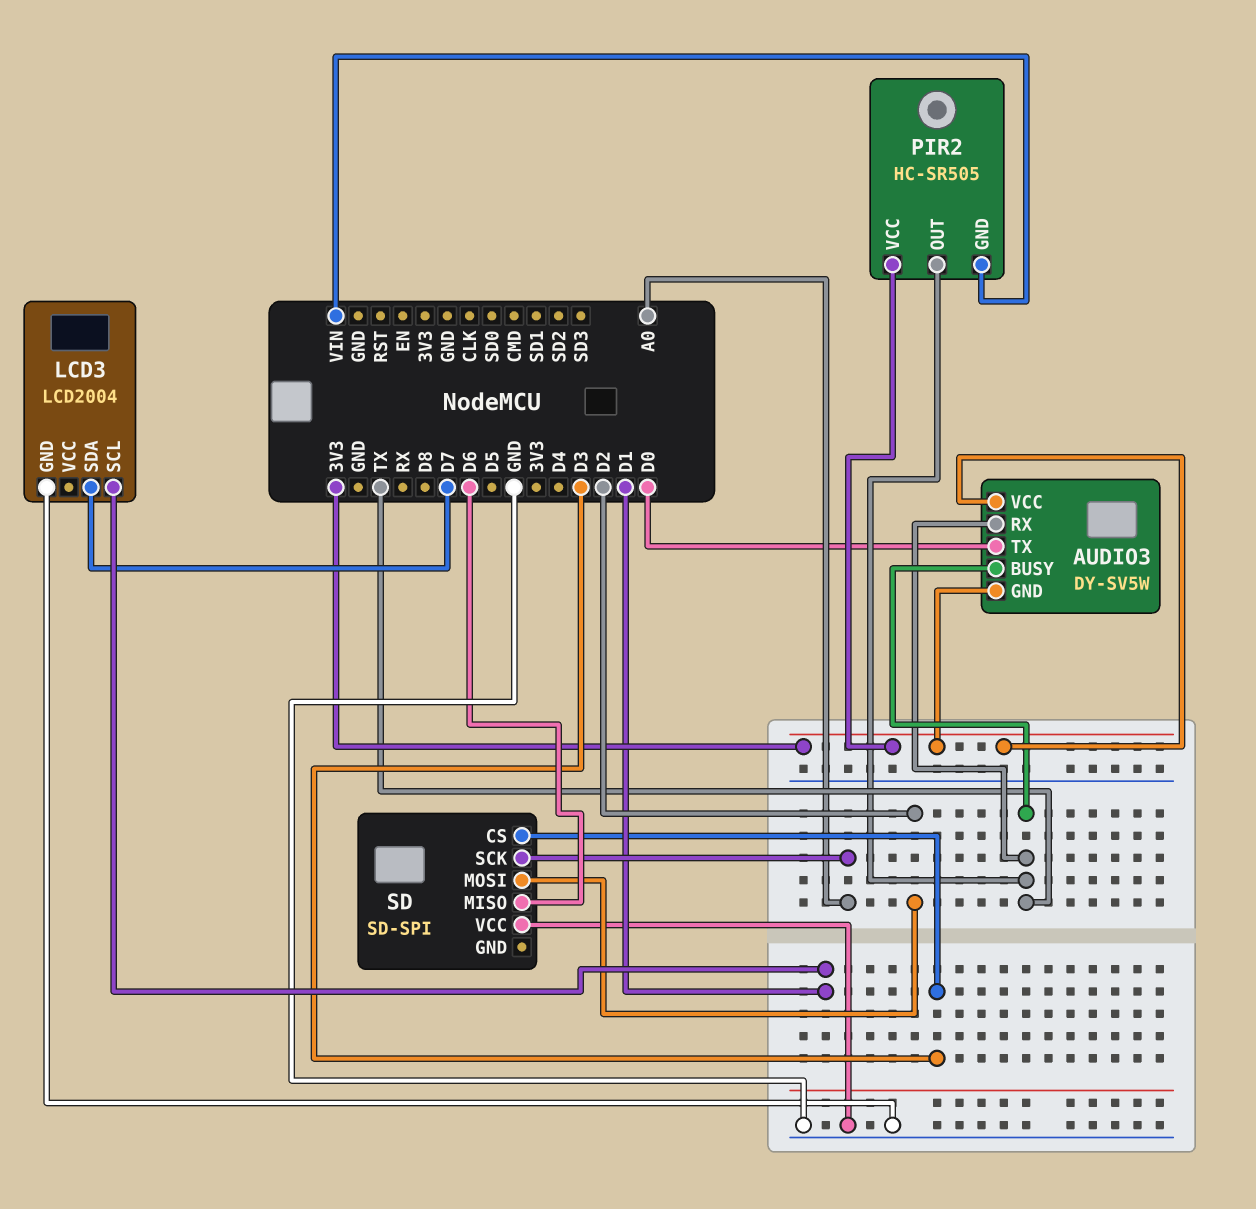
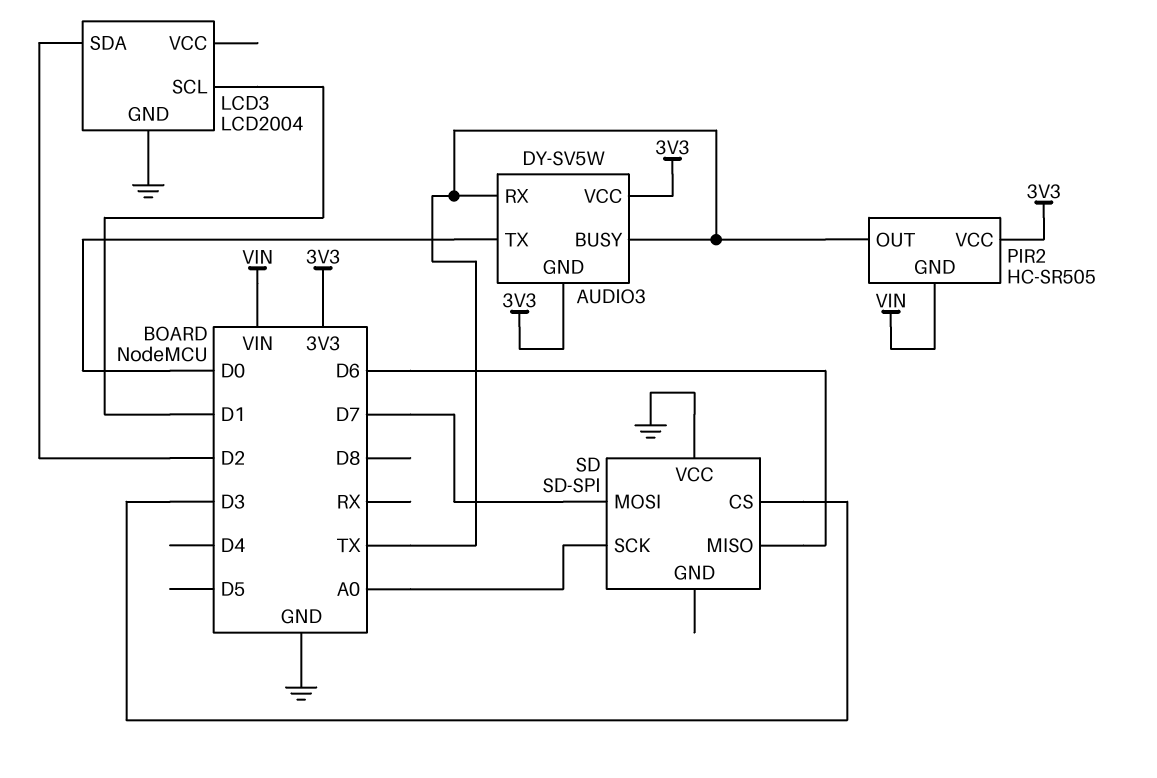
LCD3 pin SDA: D7 -> D2
SD pin MOSI: D2 -> D7

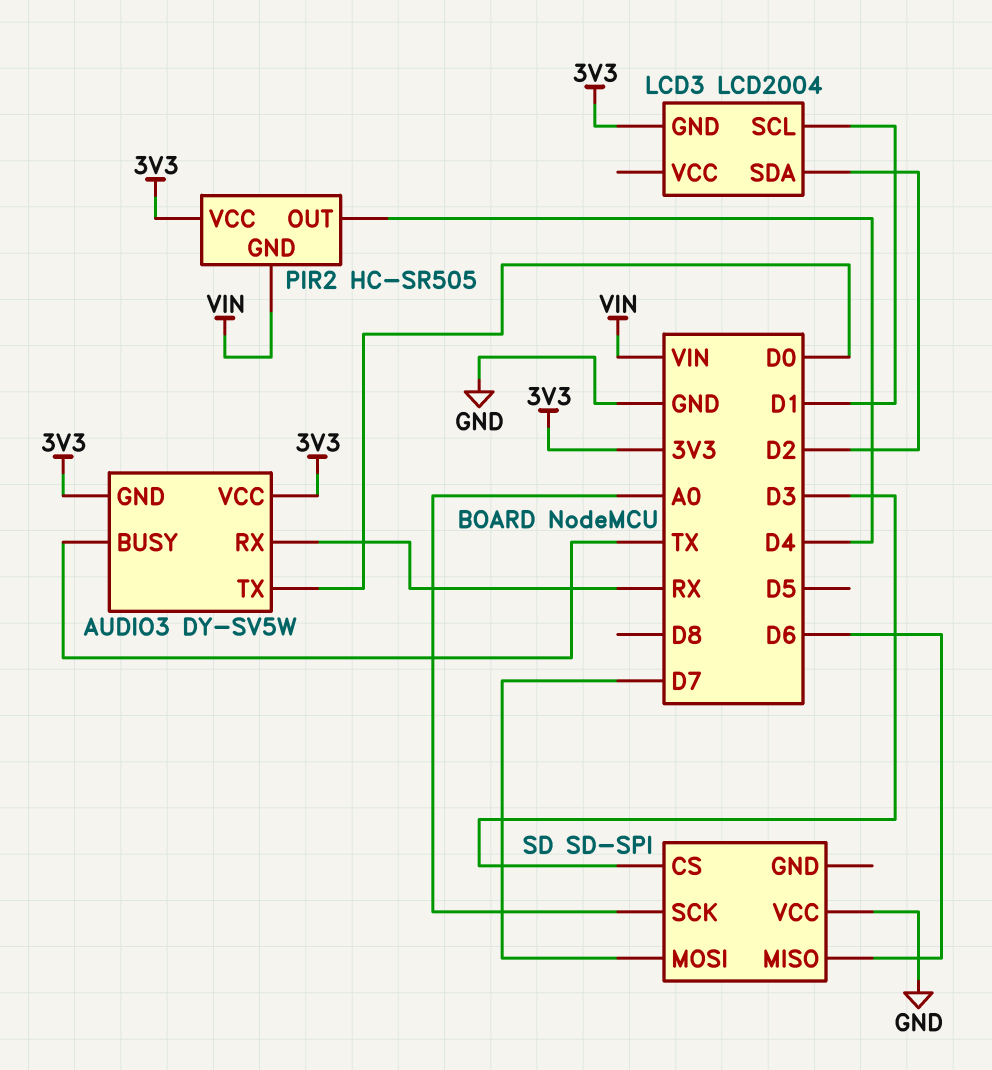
AUDIO3 pin RX: TX -> RX
LCD3 pin GND: GND -> 3V3
PIR2 pin OUT: TX -> D4

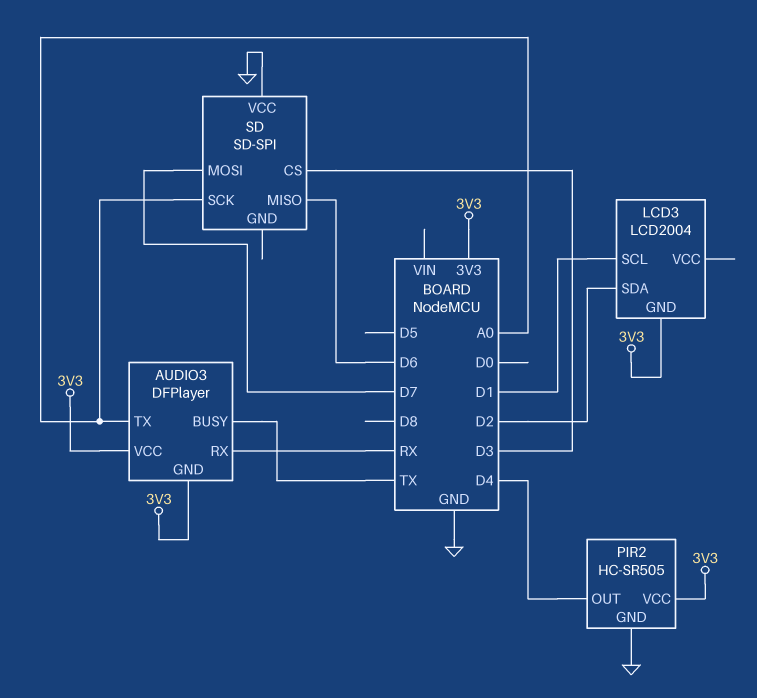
AUDIO3: DY-SV5W -> DFPlayer
AUDIO3 pin TX: D0 -> A0
PIR2 pin GND: VIN -> GND

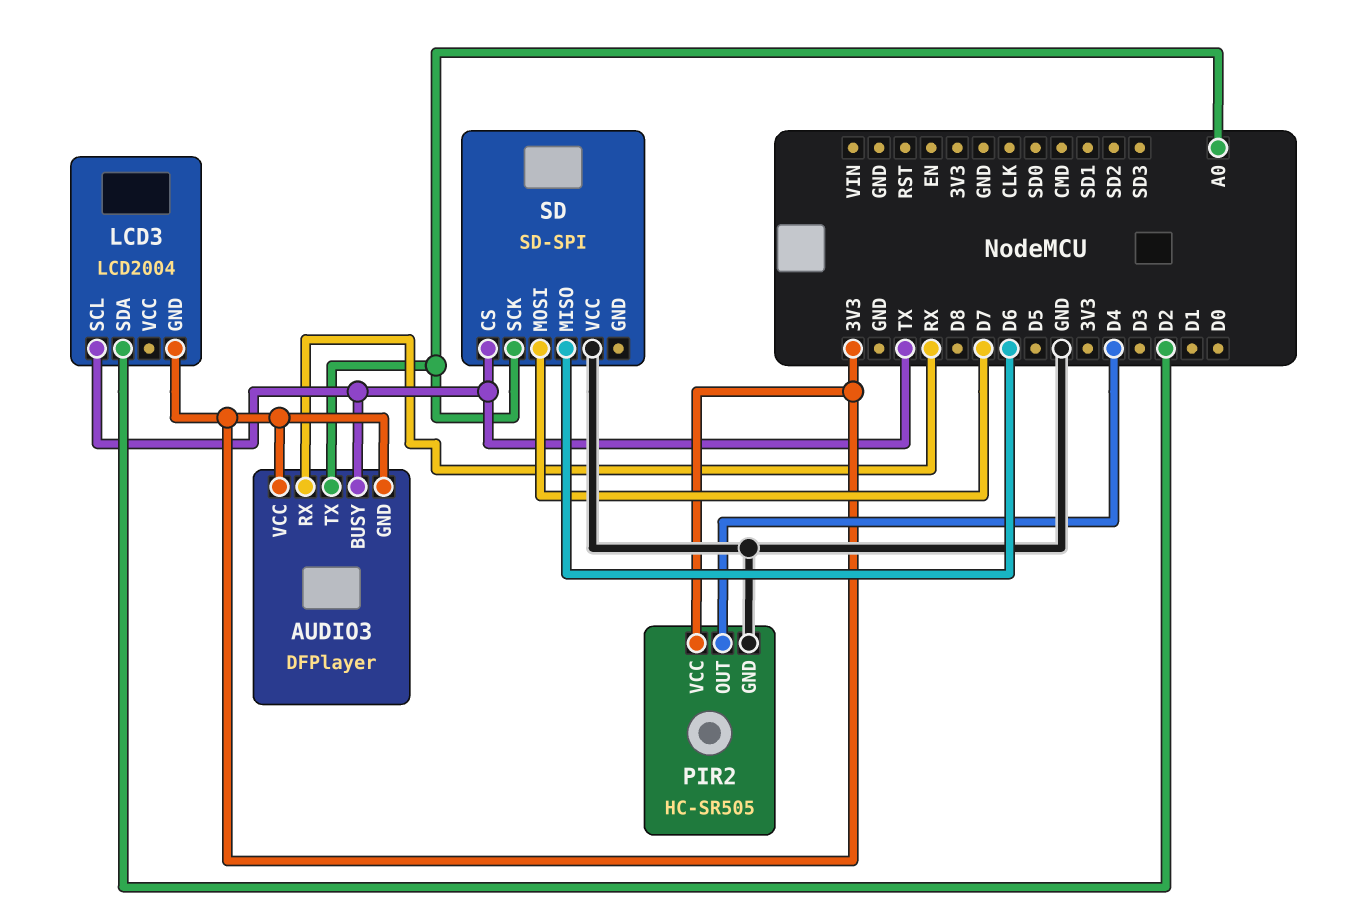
LCD3 pin SCL: D1 -> TX
SD pin CS: D3 -> TX

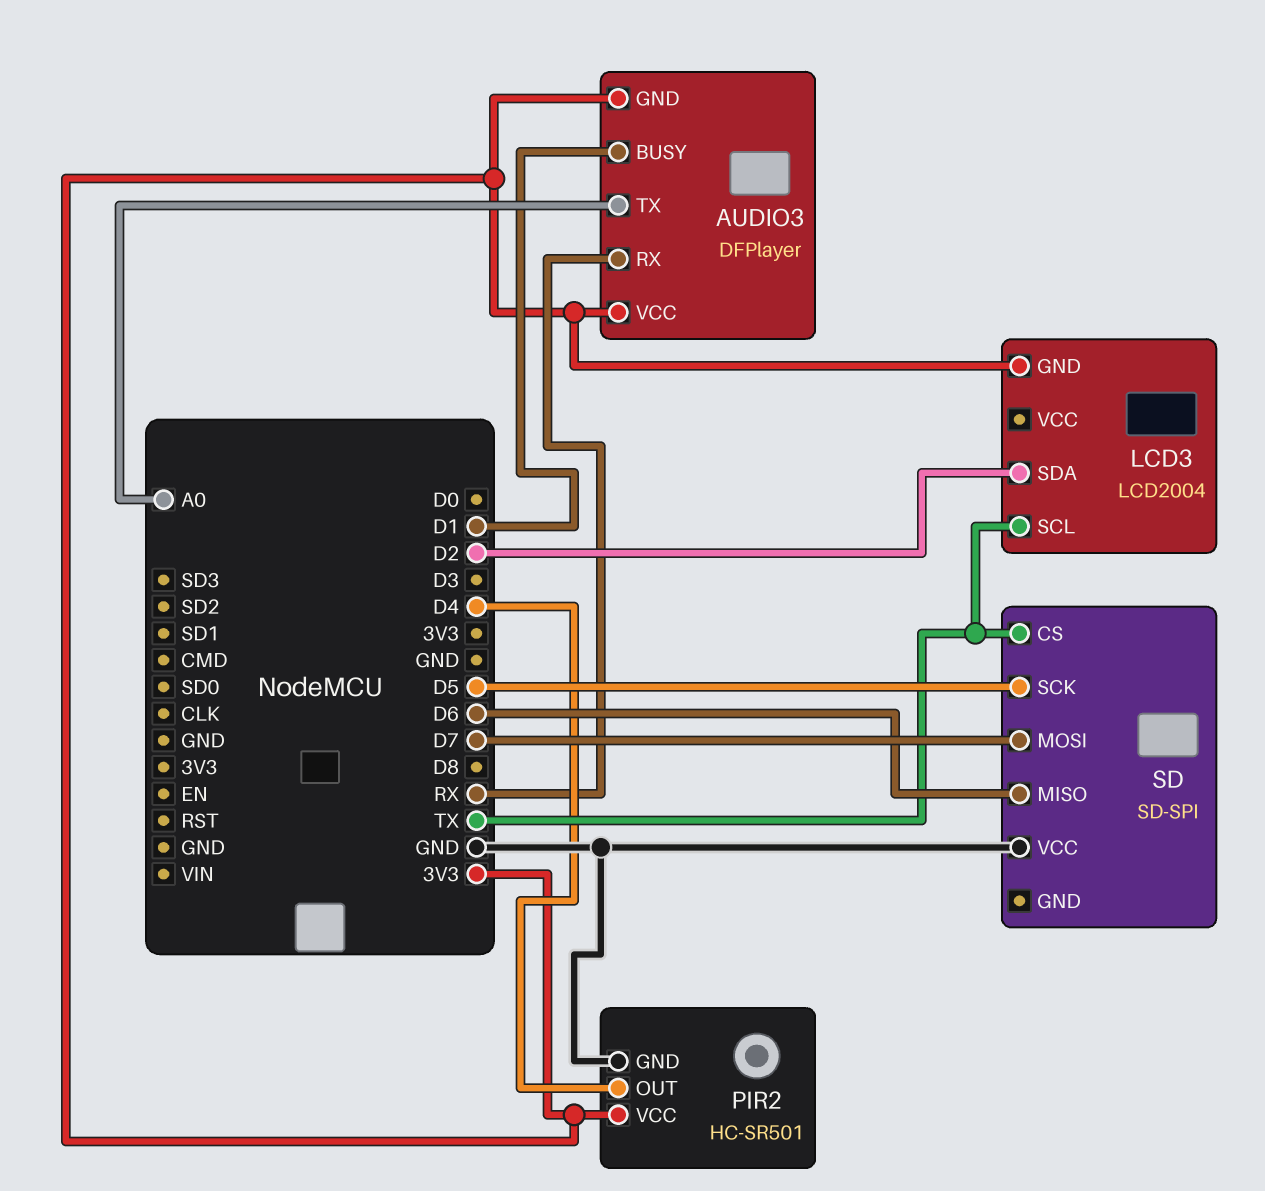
AUDIO3 pin BUSY: TX -> D1
PIR2: HC-SR505 -> HC-SR501
SD pin SCK: A0 -> D5

